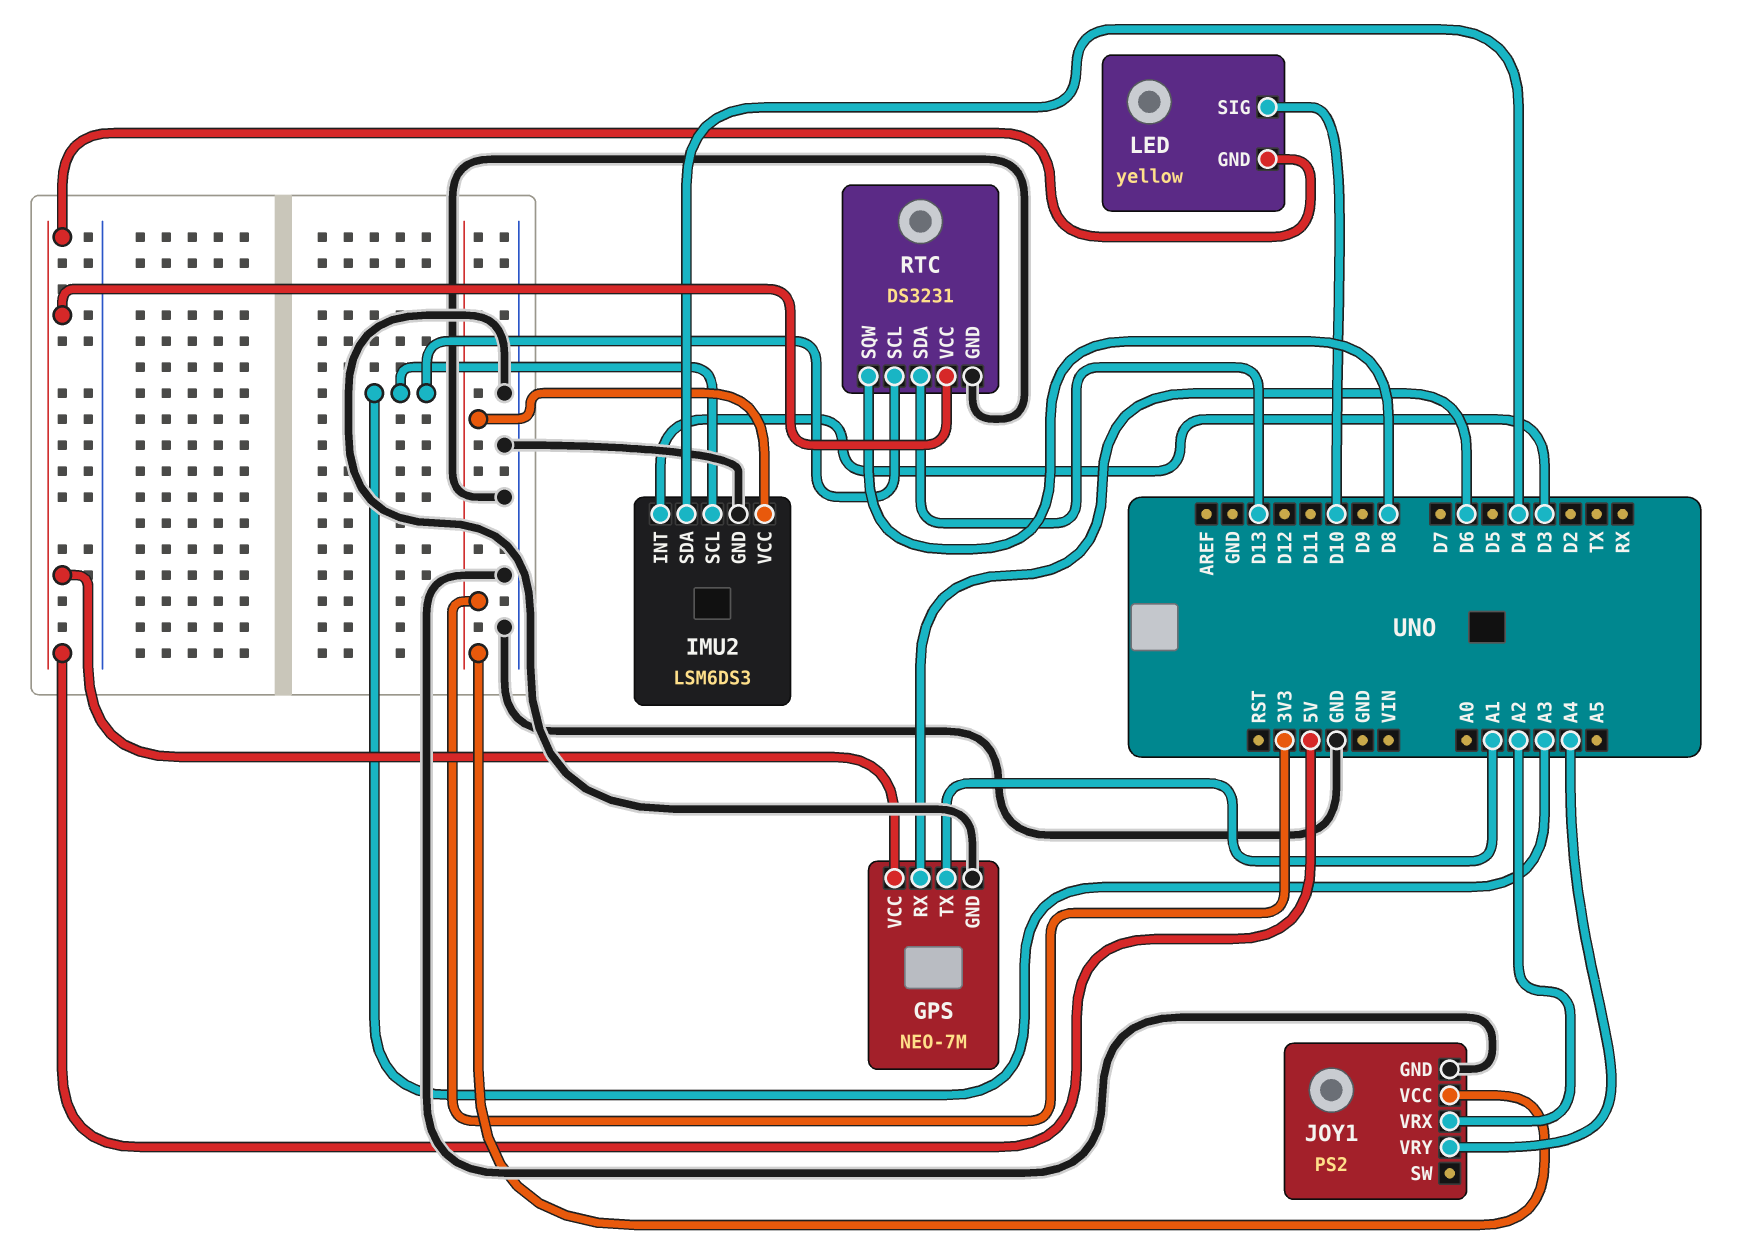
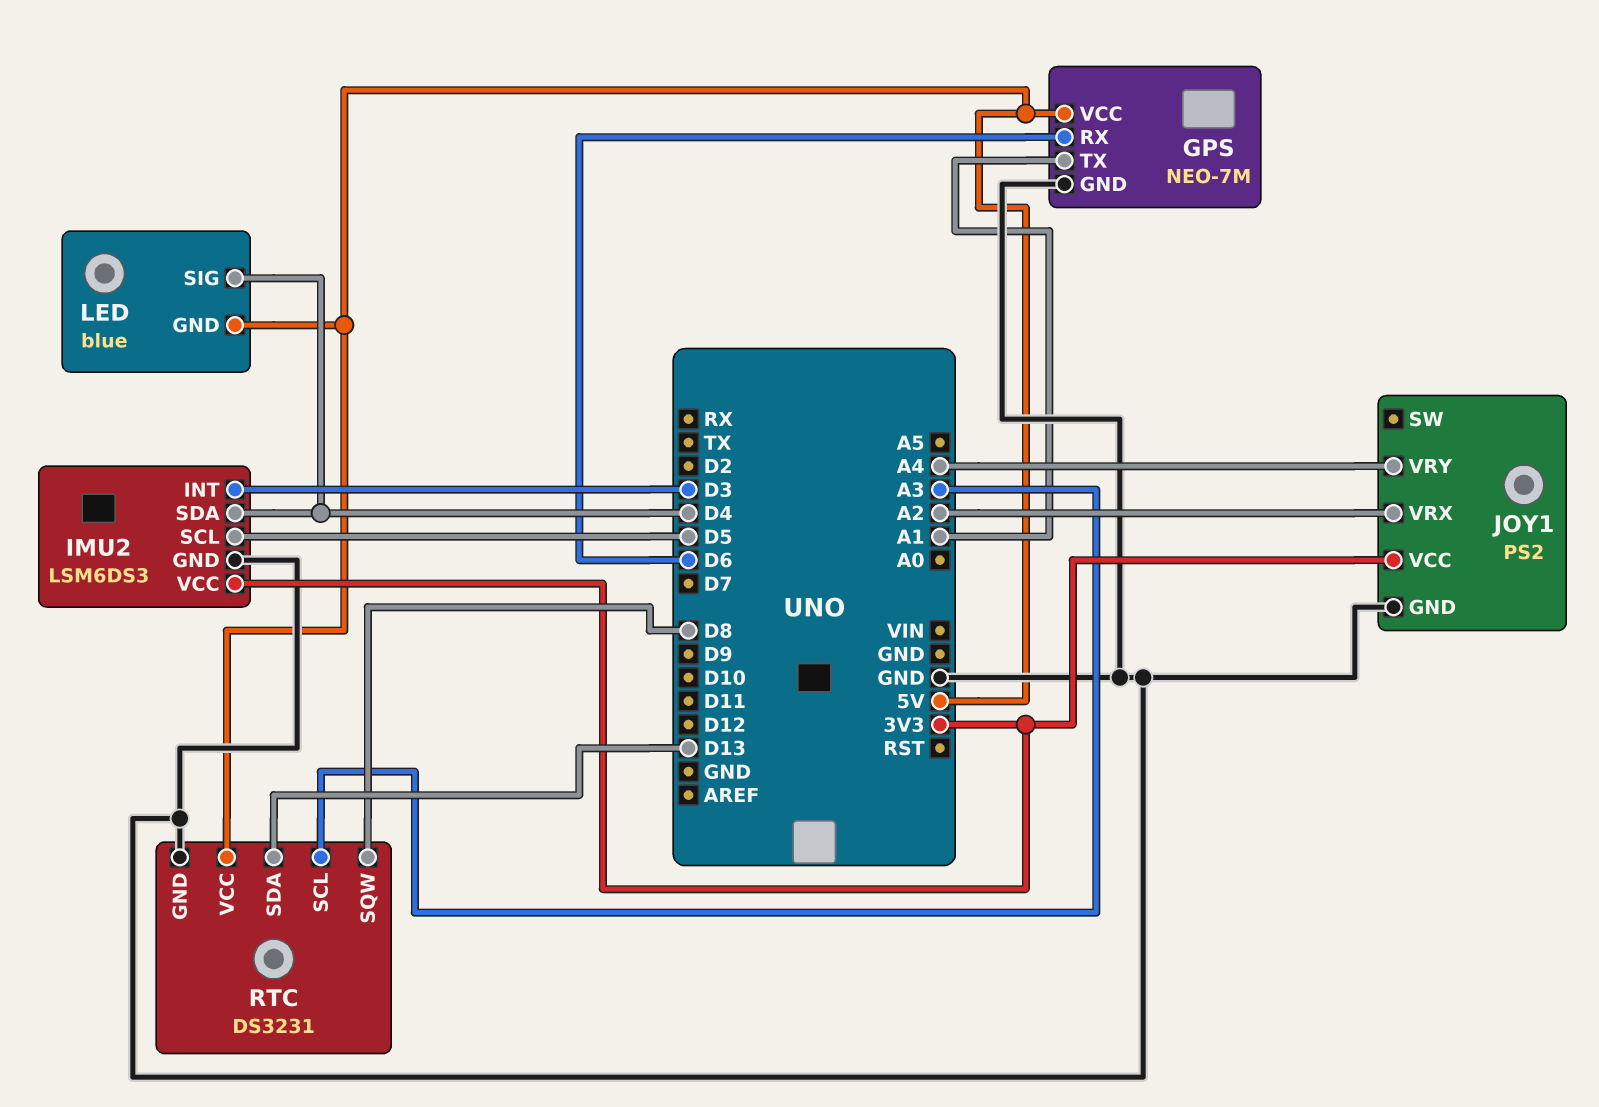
IMU2 pin SCL: A3 -> D5
LED: yellow -> blue
LED pin SIG: D10 -> D4

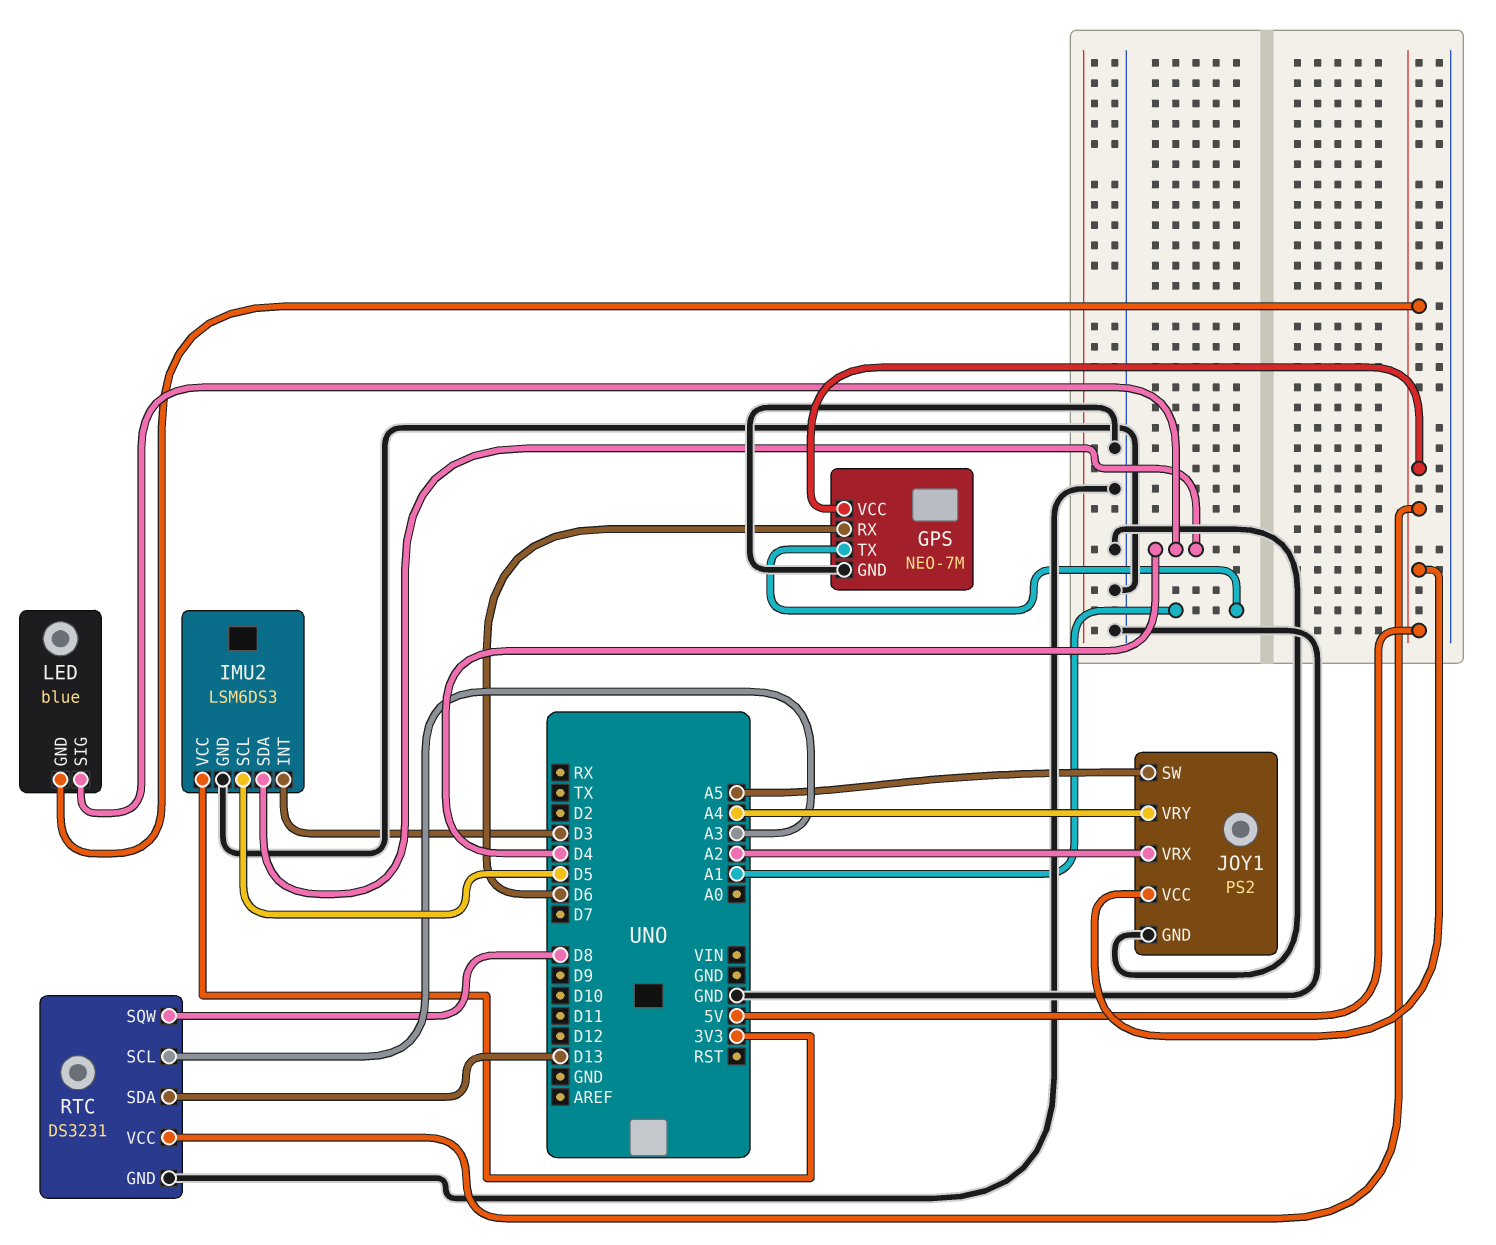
JOY1 pin SW: none -> A5
JOY1 pin VCC: 3V3 -> 5V

